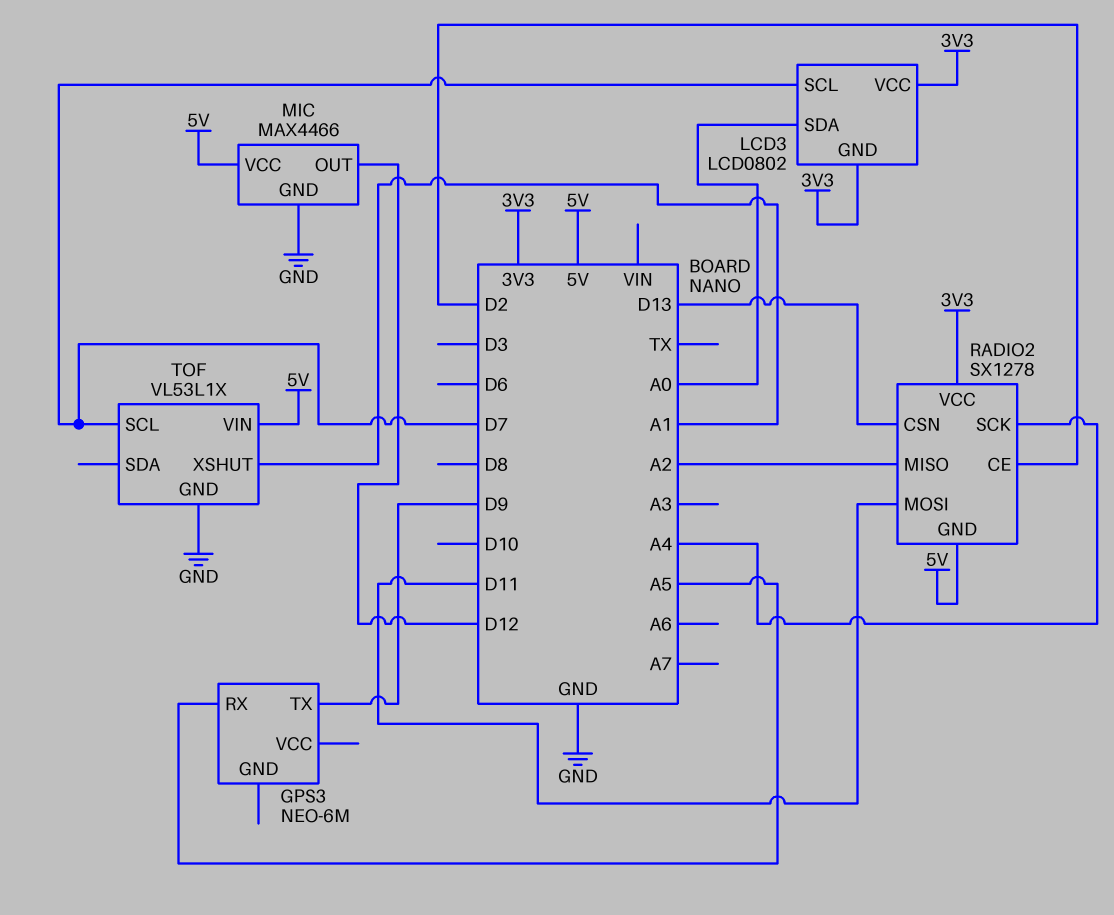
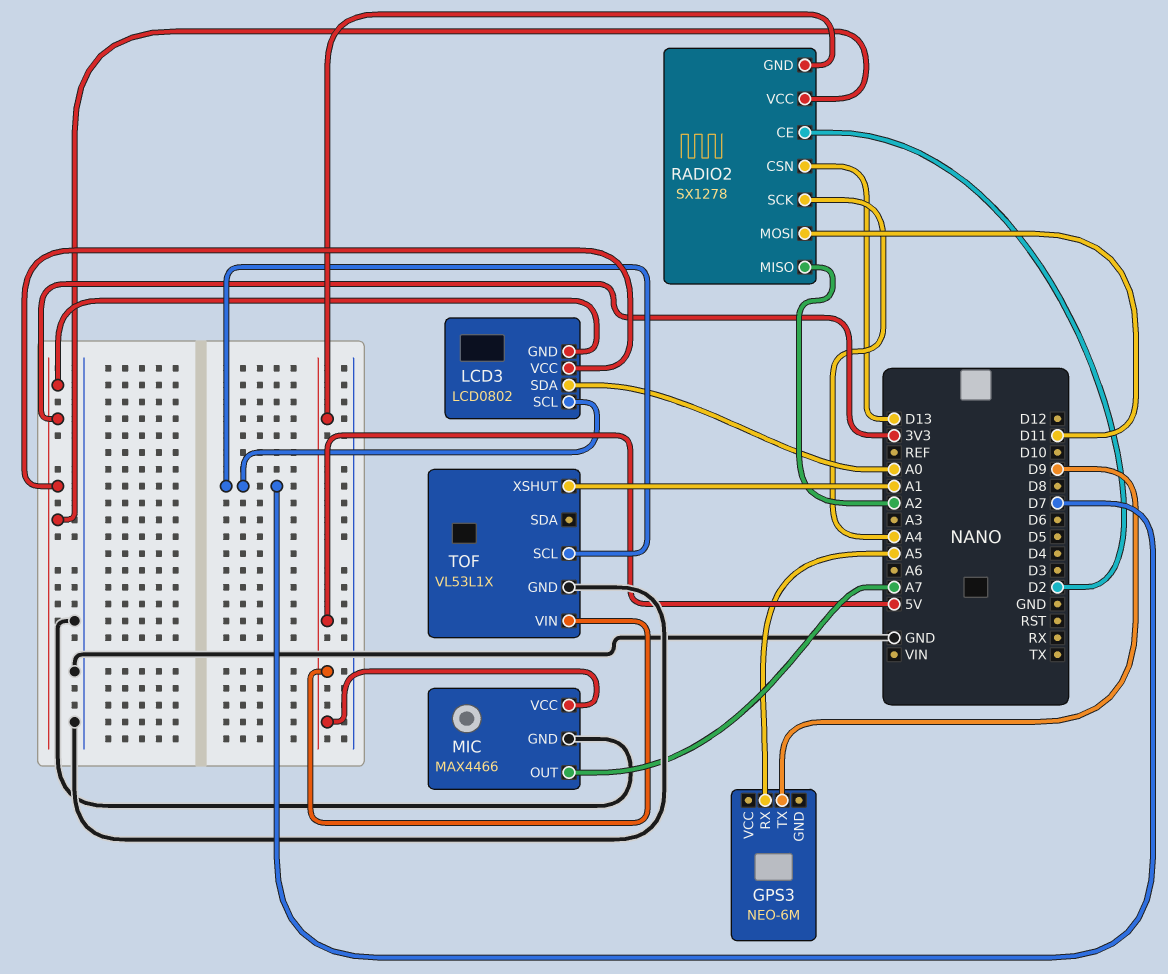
MIC pin OUT: D12 -> A7

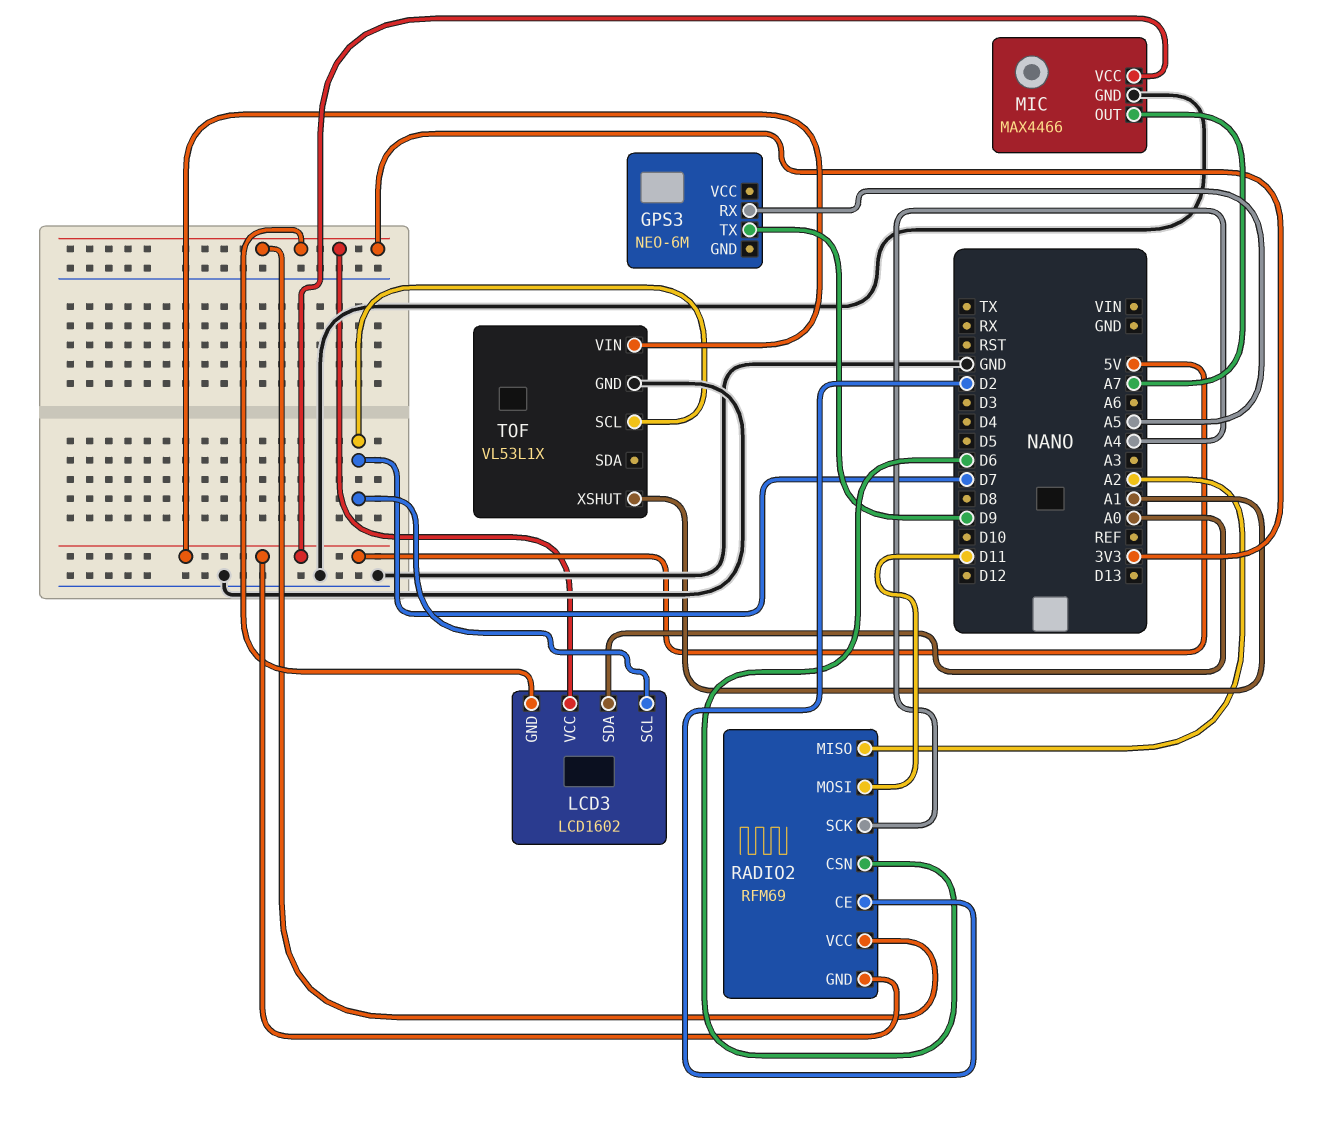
LCD3: LCD0802 -> LCD1602
RADIO2: SX1278 -> RFM69
RADIO2 pin CSN: D13 -> D6

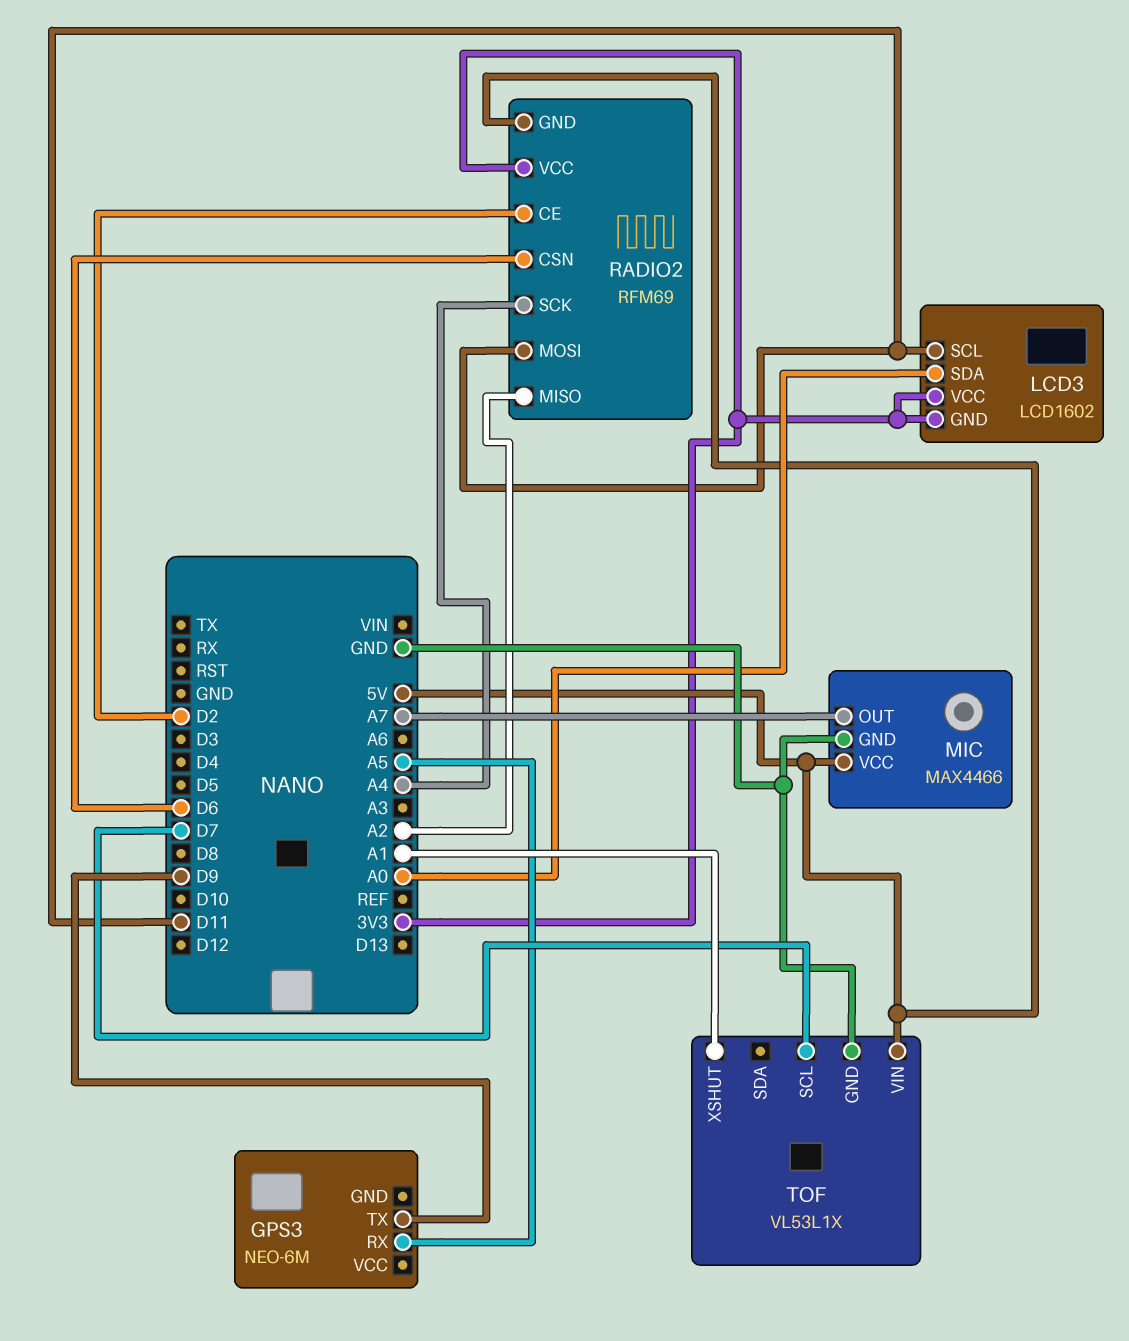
LCD3 pin SCL: D7 -> D11

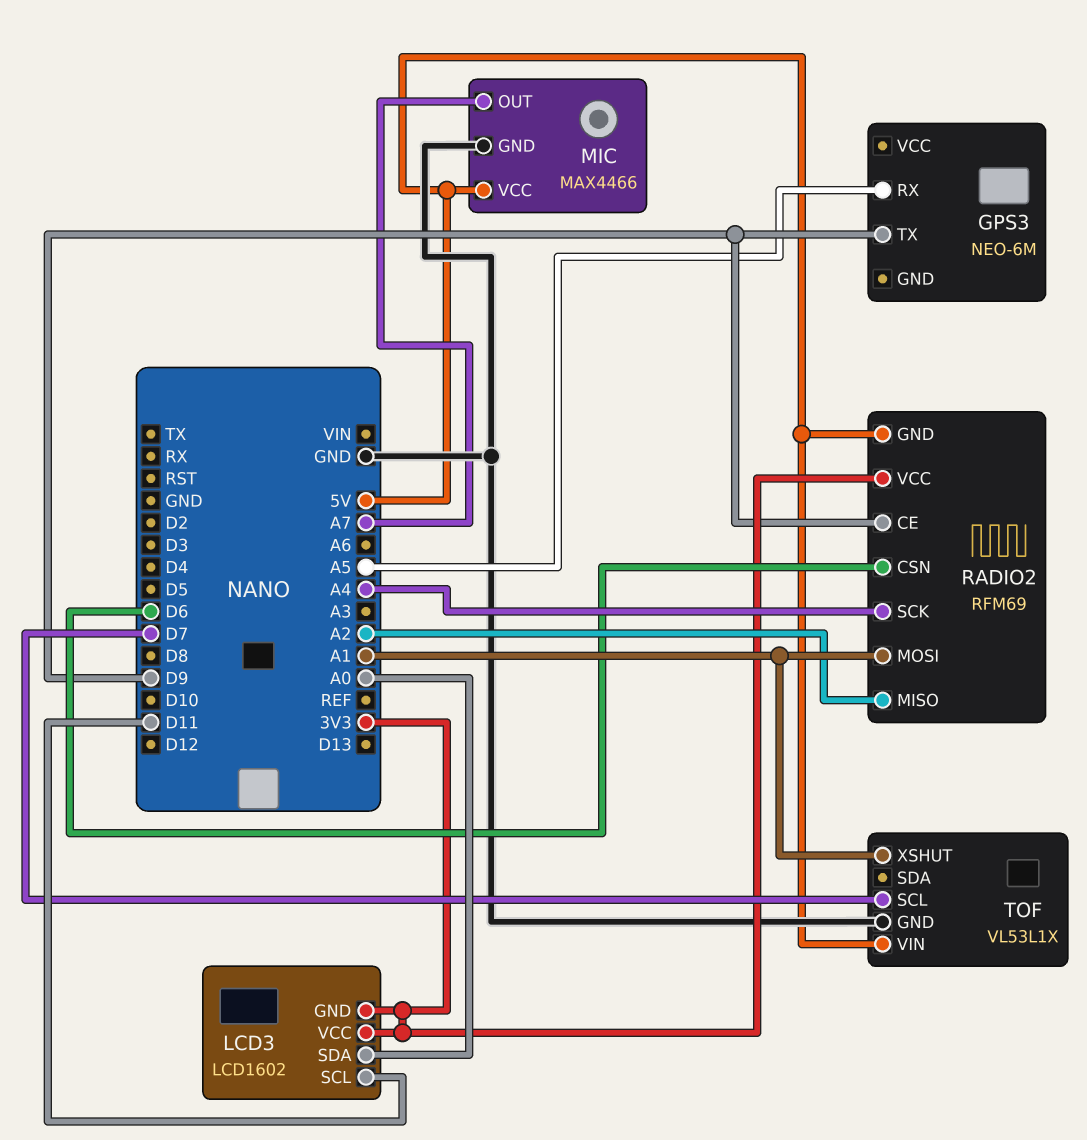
RADIO2 pin CE: D2 -> D9
RADIO2 pin MOSI: D11 -> A1

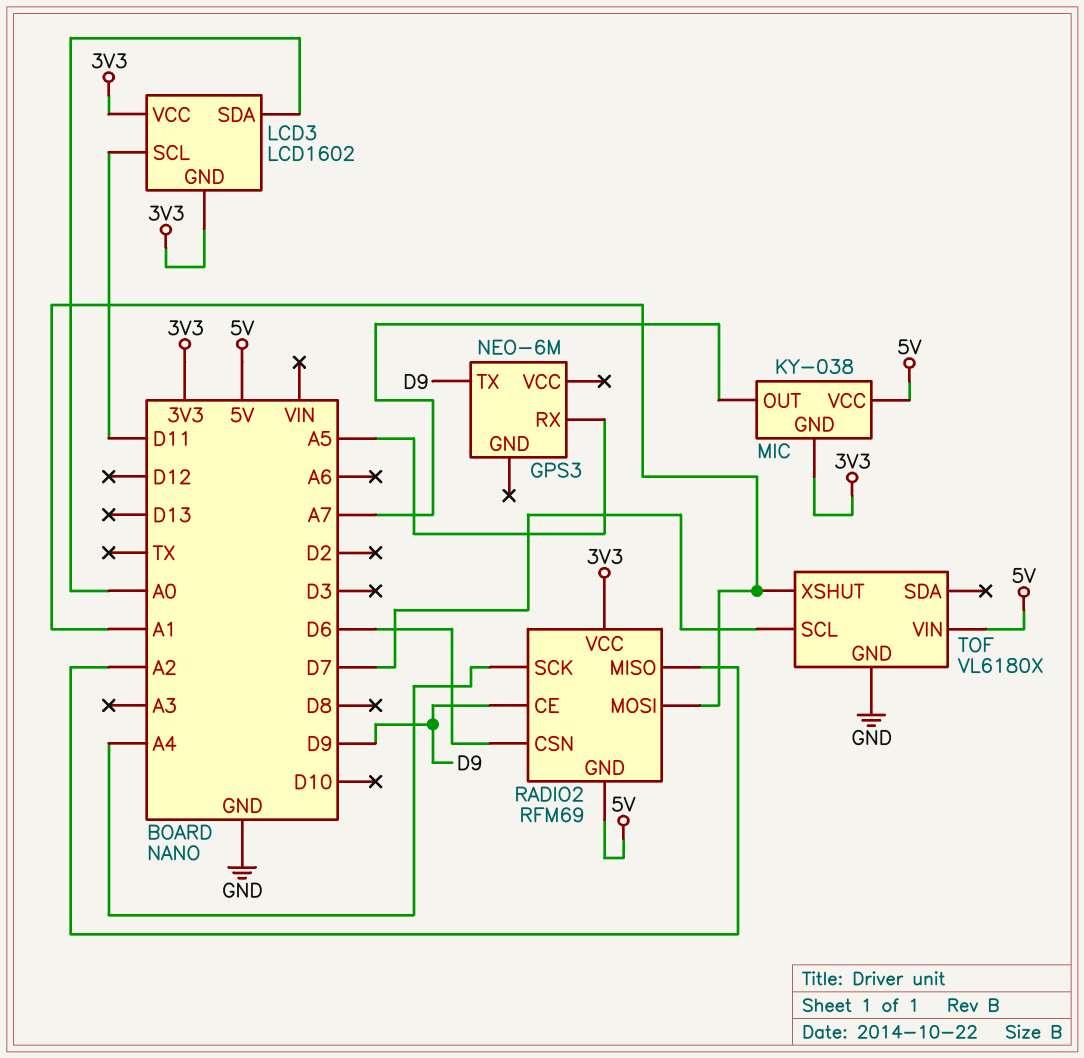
MIC: MAX4466 -> KY-038
MIC pin GND: GND -> 3V3
TOF: VL53L1X -> VL6180X

